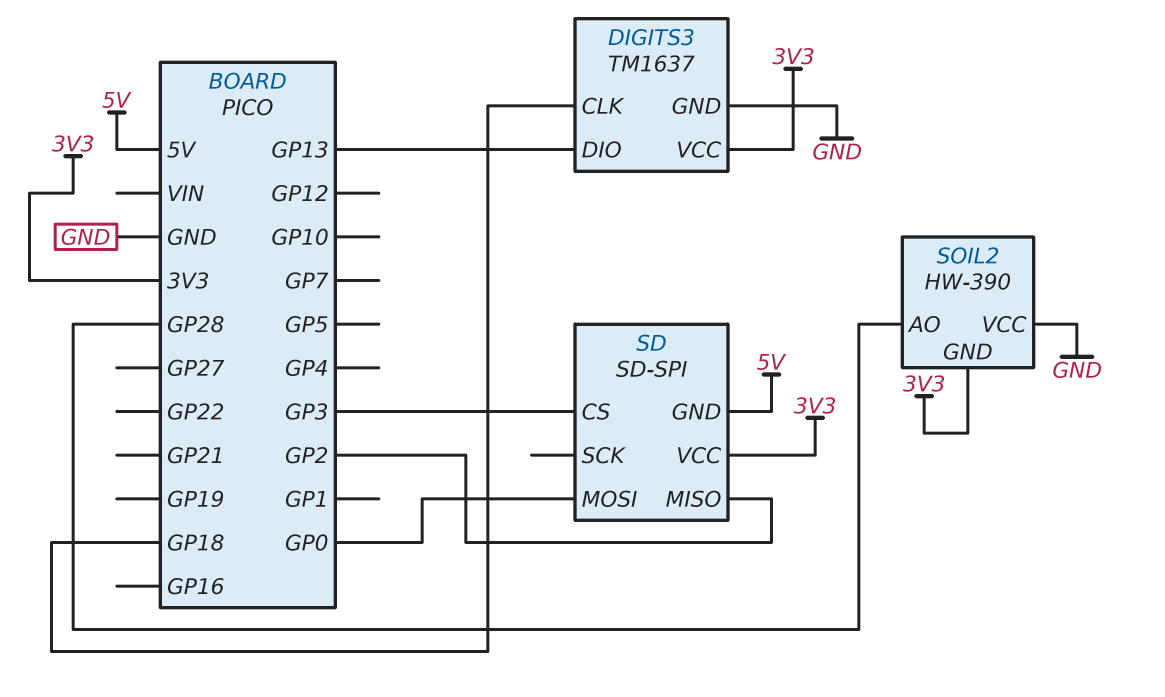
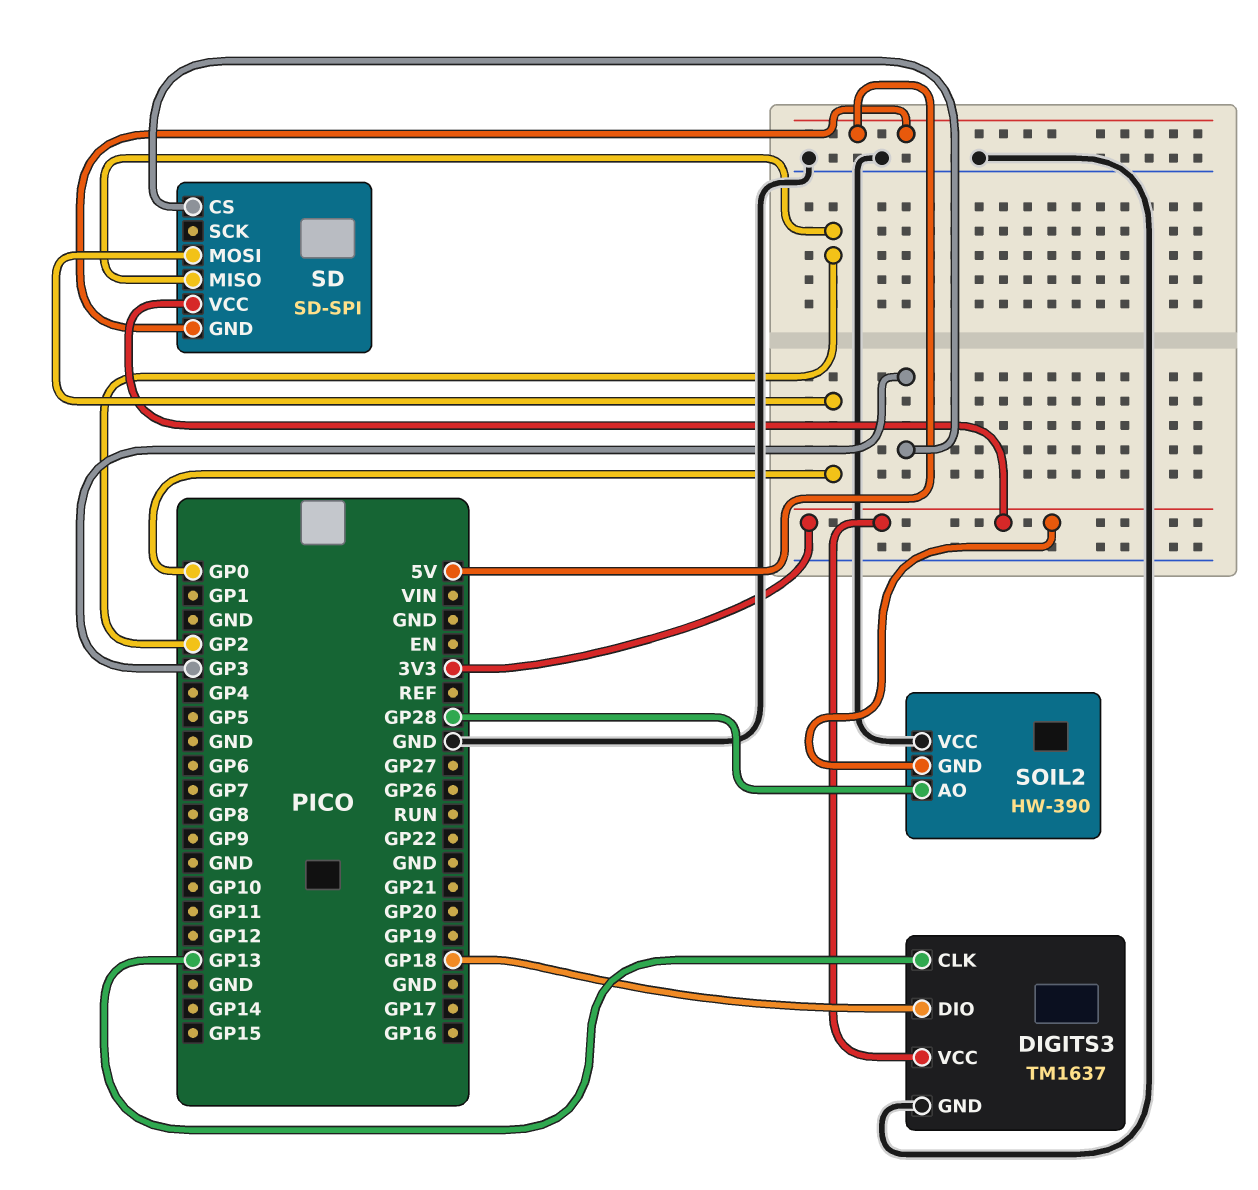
DIGITS3 pin CLK: GP18 -> GP13
DIGITS3 pin DIO: GP13 -> GP18

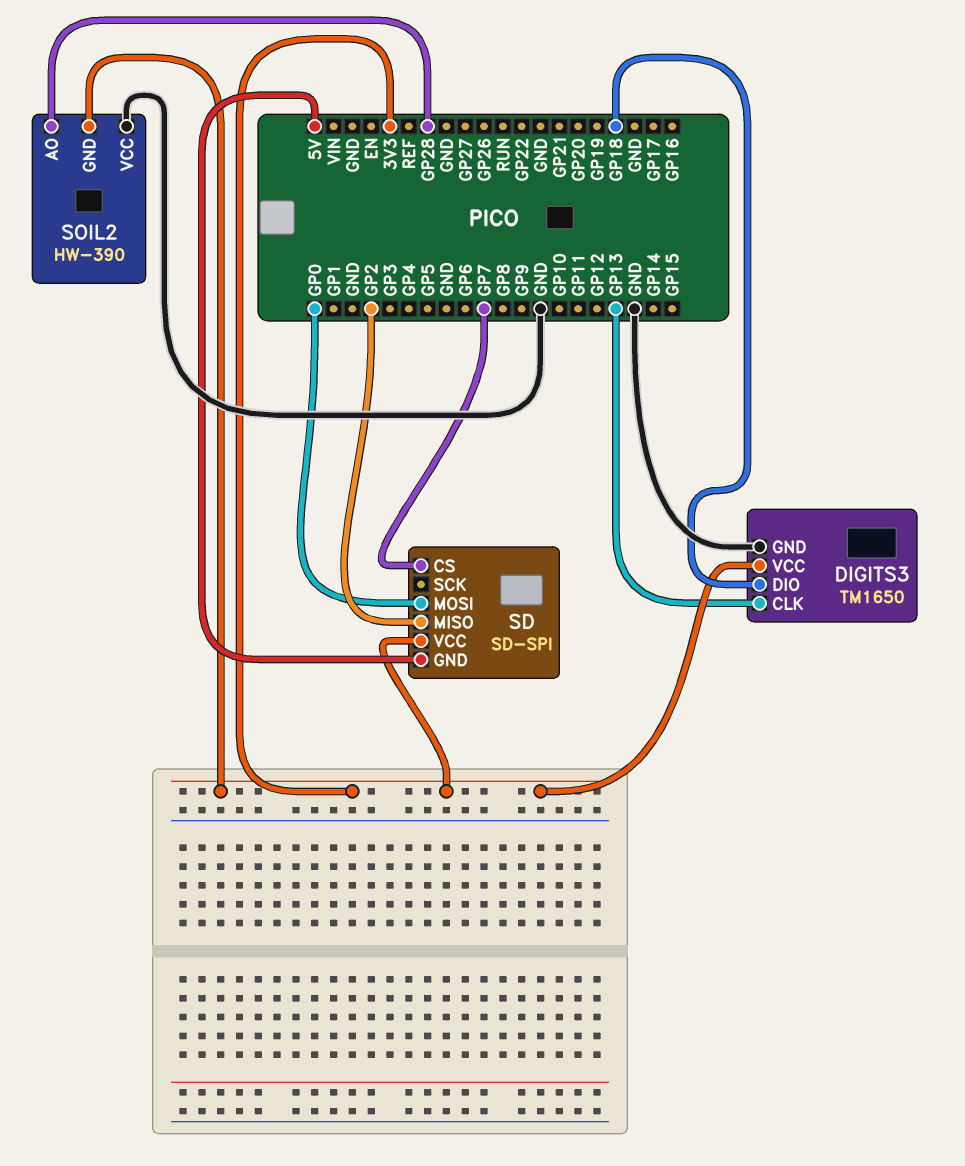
DIGITS3: TM1637 -> TM1650
SD pin CS: GP3 -> GP7

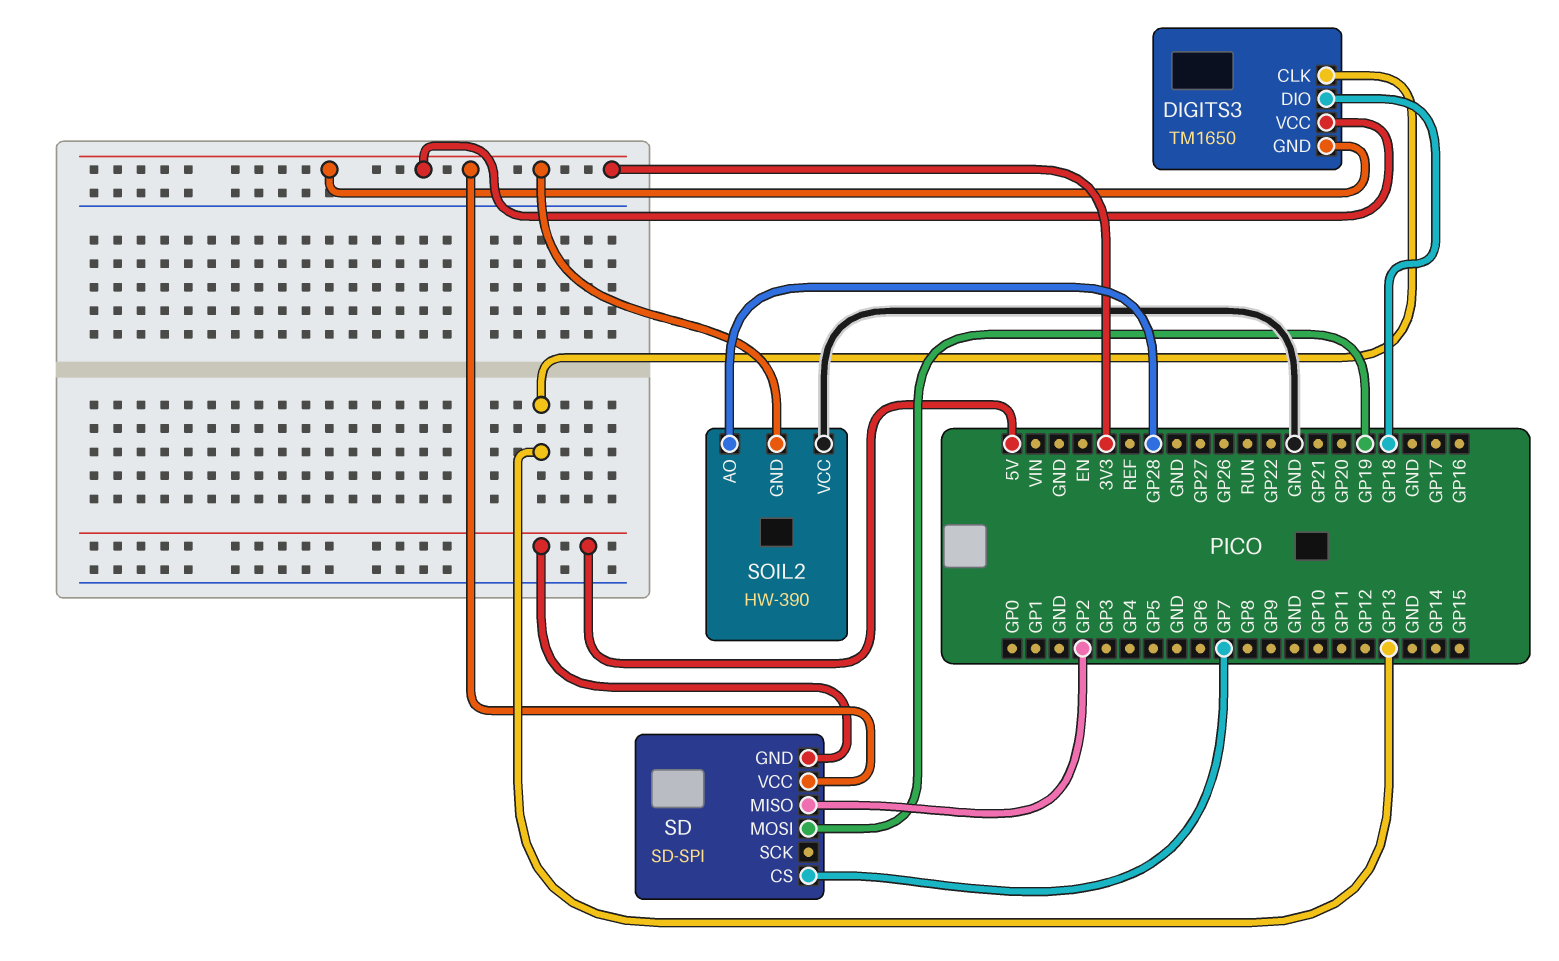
DIGITS3 pin GND: GND -> 3V3
SD pin MOSI: GP0 -> GP19

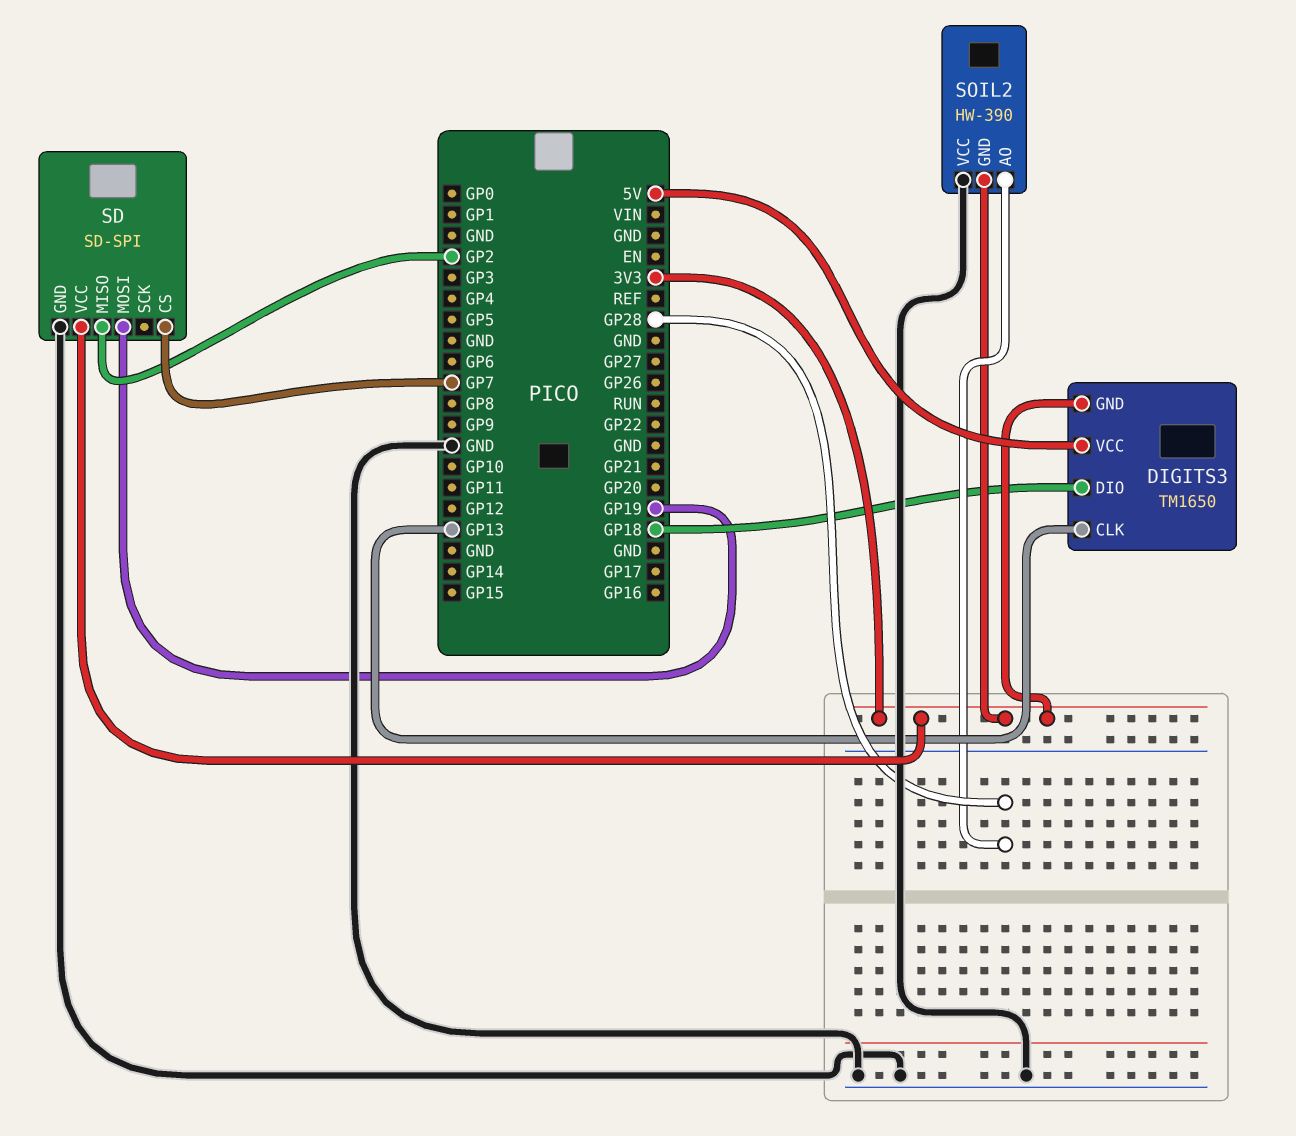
DIGITS3 pin VCC: 3V3 -> 5V
SD pin GND: 5V -> GND

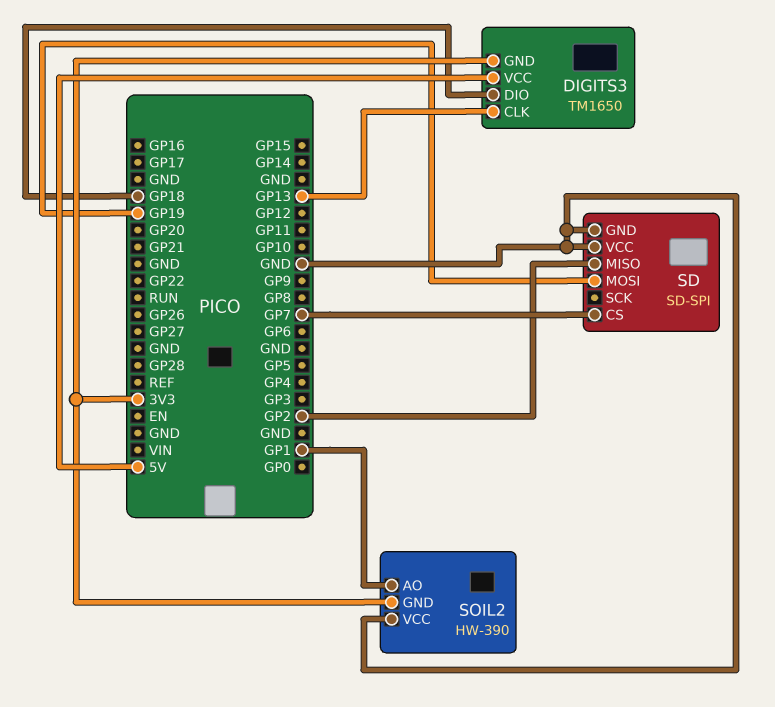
SD pin VCC: 3V3 -> GND
SOIL2 pin AO: GP28 -> GP1

